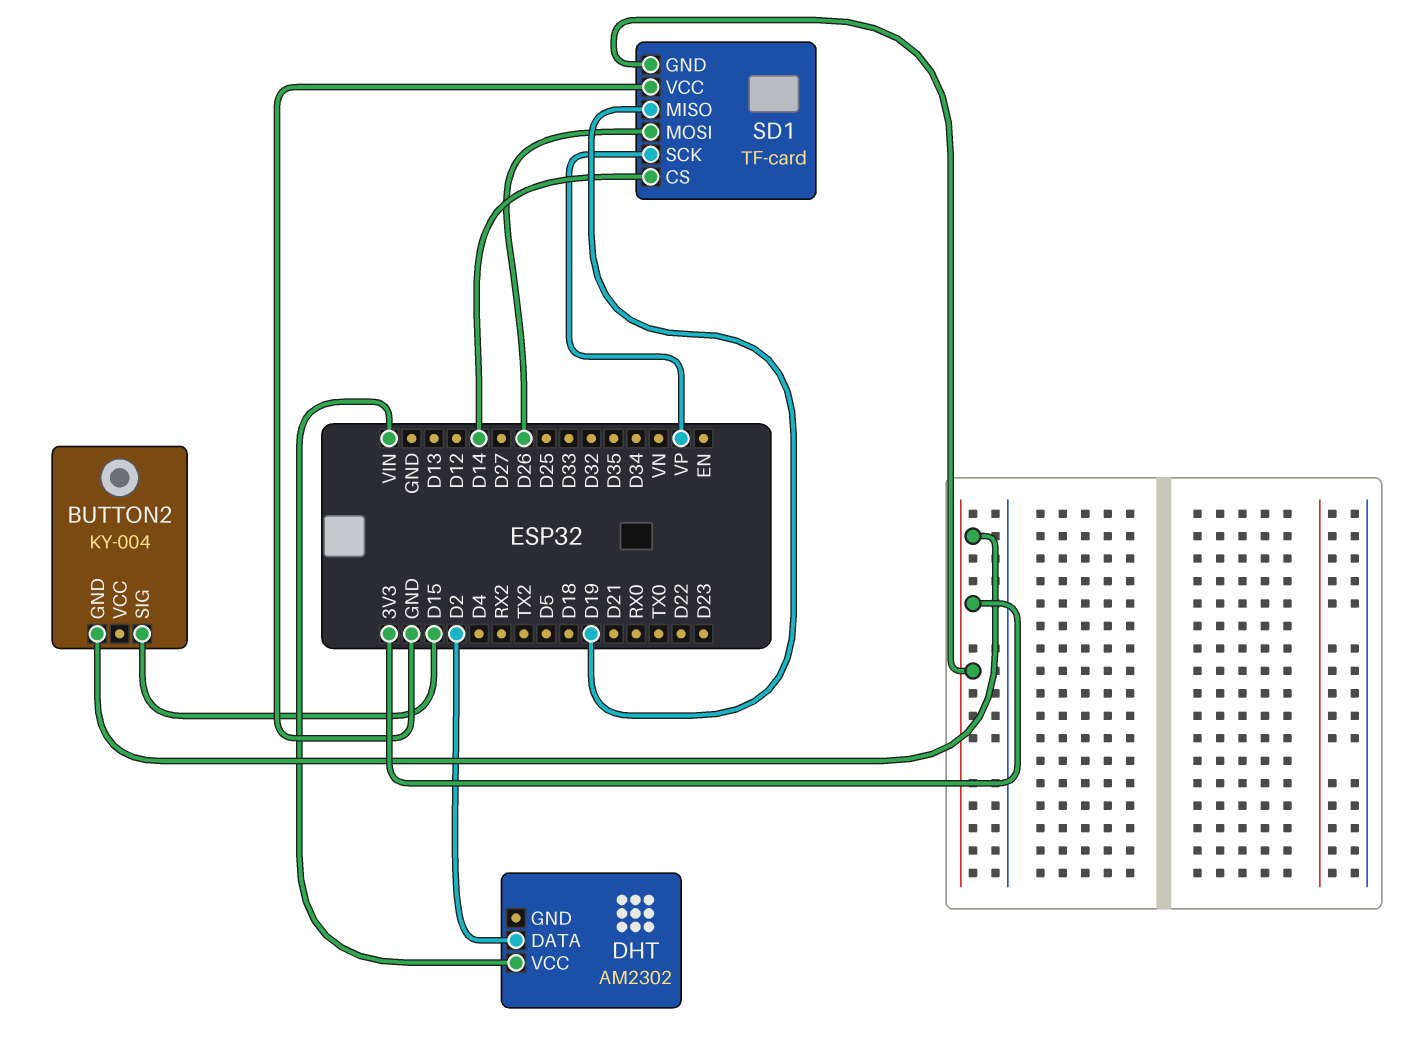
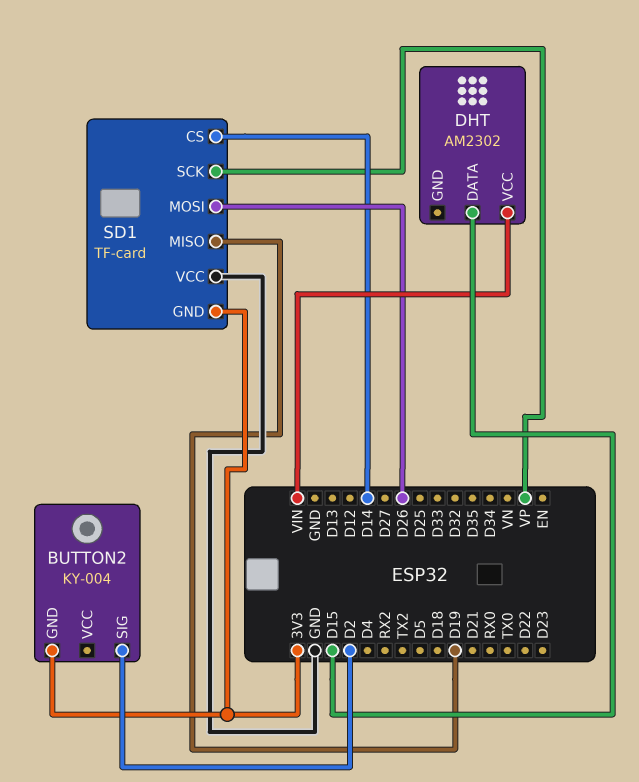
BUTTON2 pin SIG: D15 -> D2
DHT pin DATA: D2 -> D15

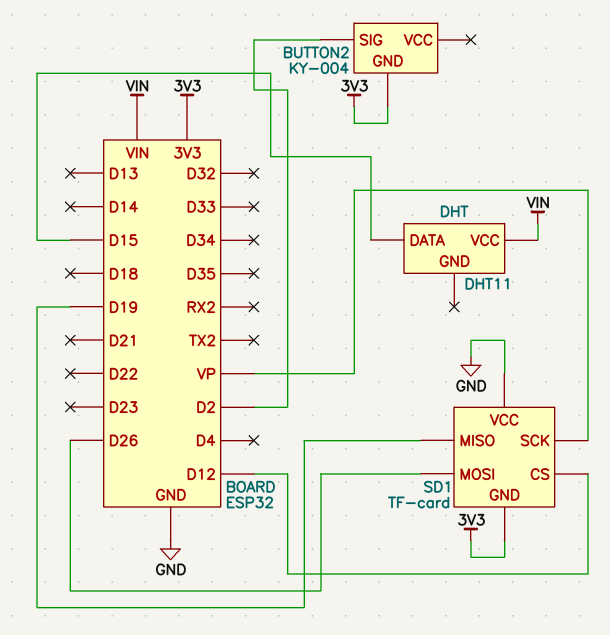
DHT: AM2302 -> DHT11
SD1 pin CS: D14 -> D12

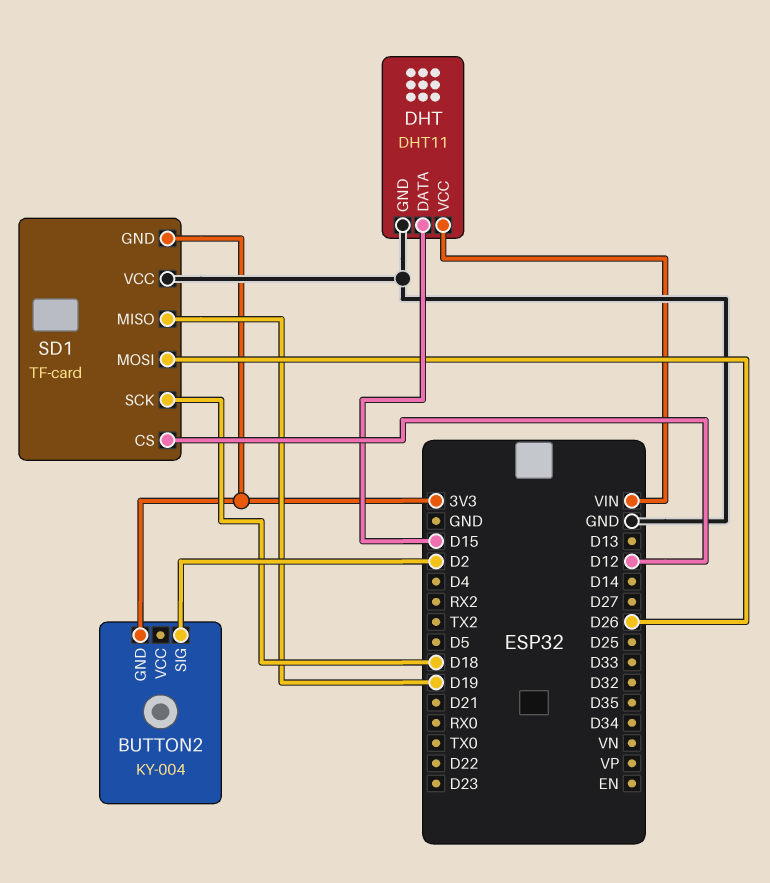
DHT pin GND: none -> GND
SD1 pin SCK: VP -> D18

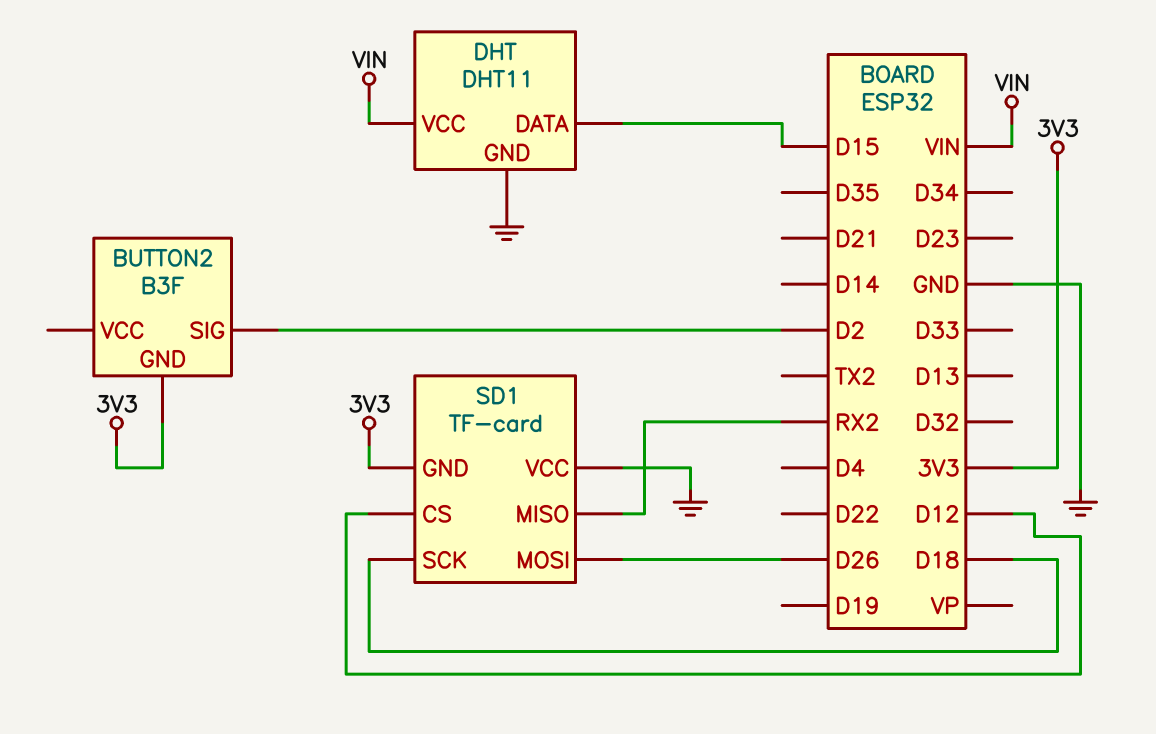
BUTTON2: KY-004 -> B3F
SD1 pin MISO: D19 -> RX2

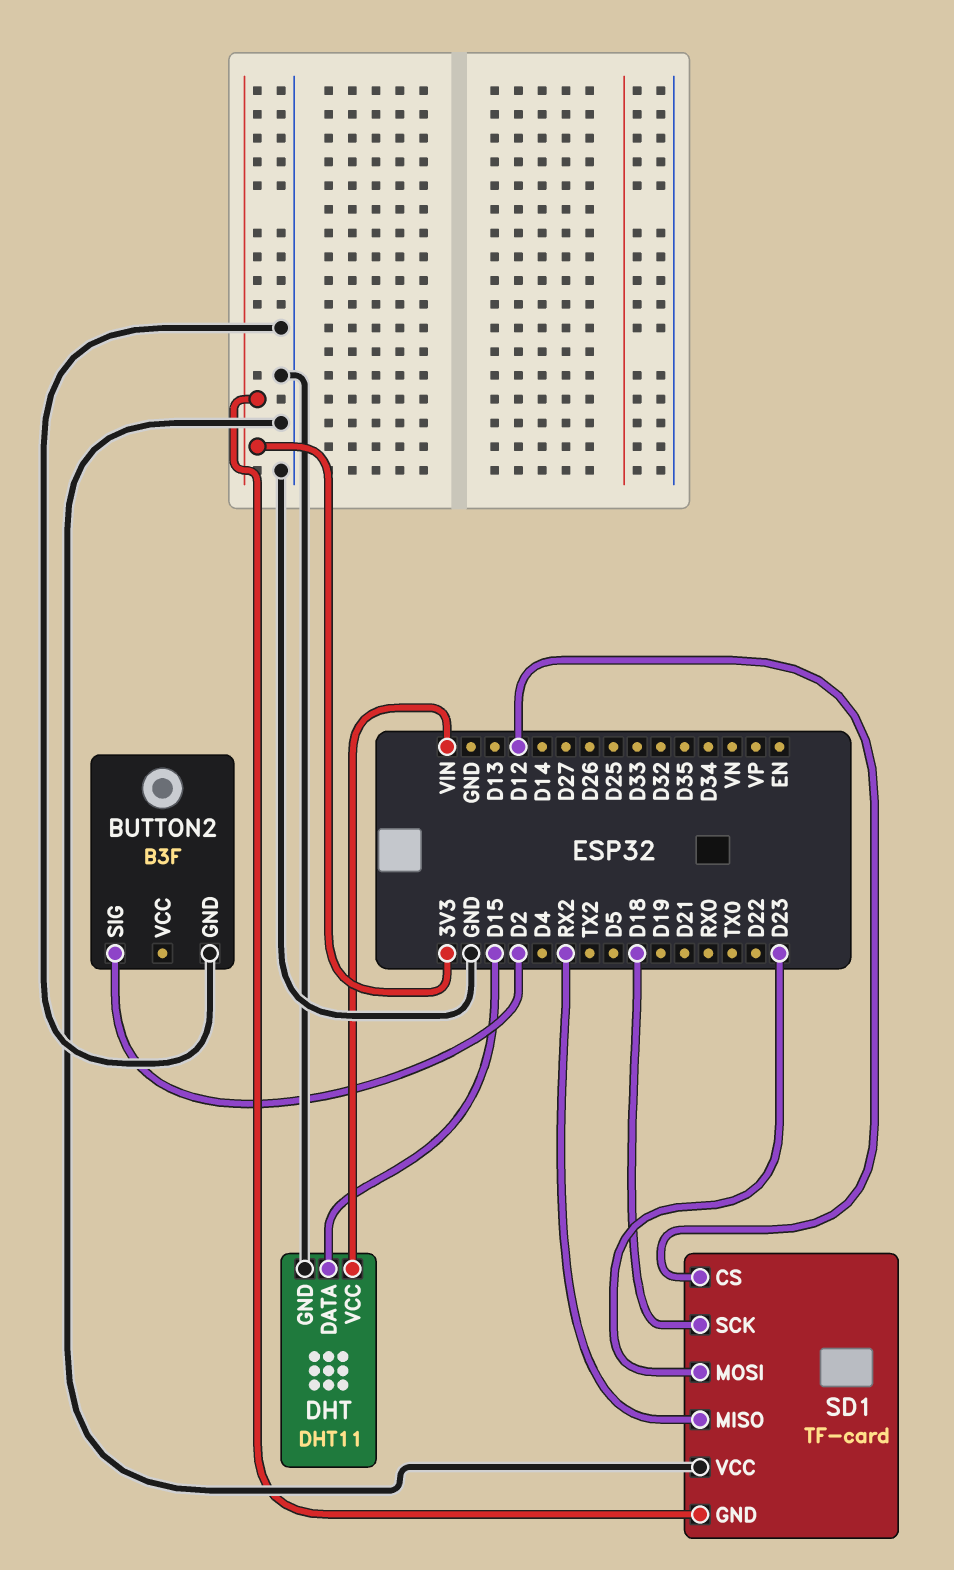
BUTTON2 pin GND: 3V3 -> GND
SD1 pin MOSI: D26 -> D23

